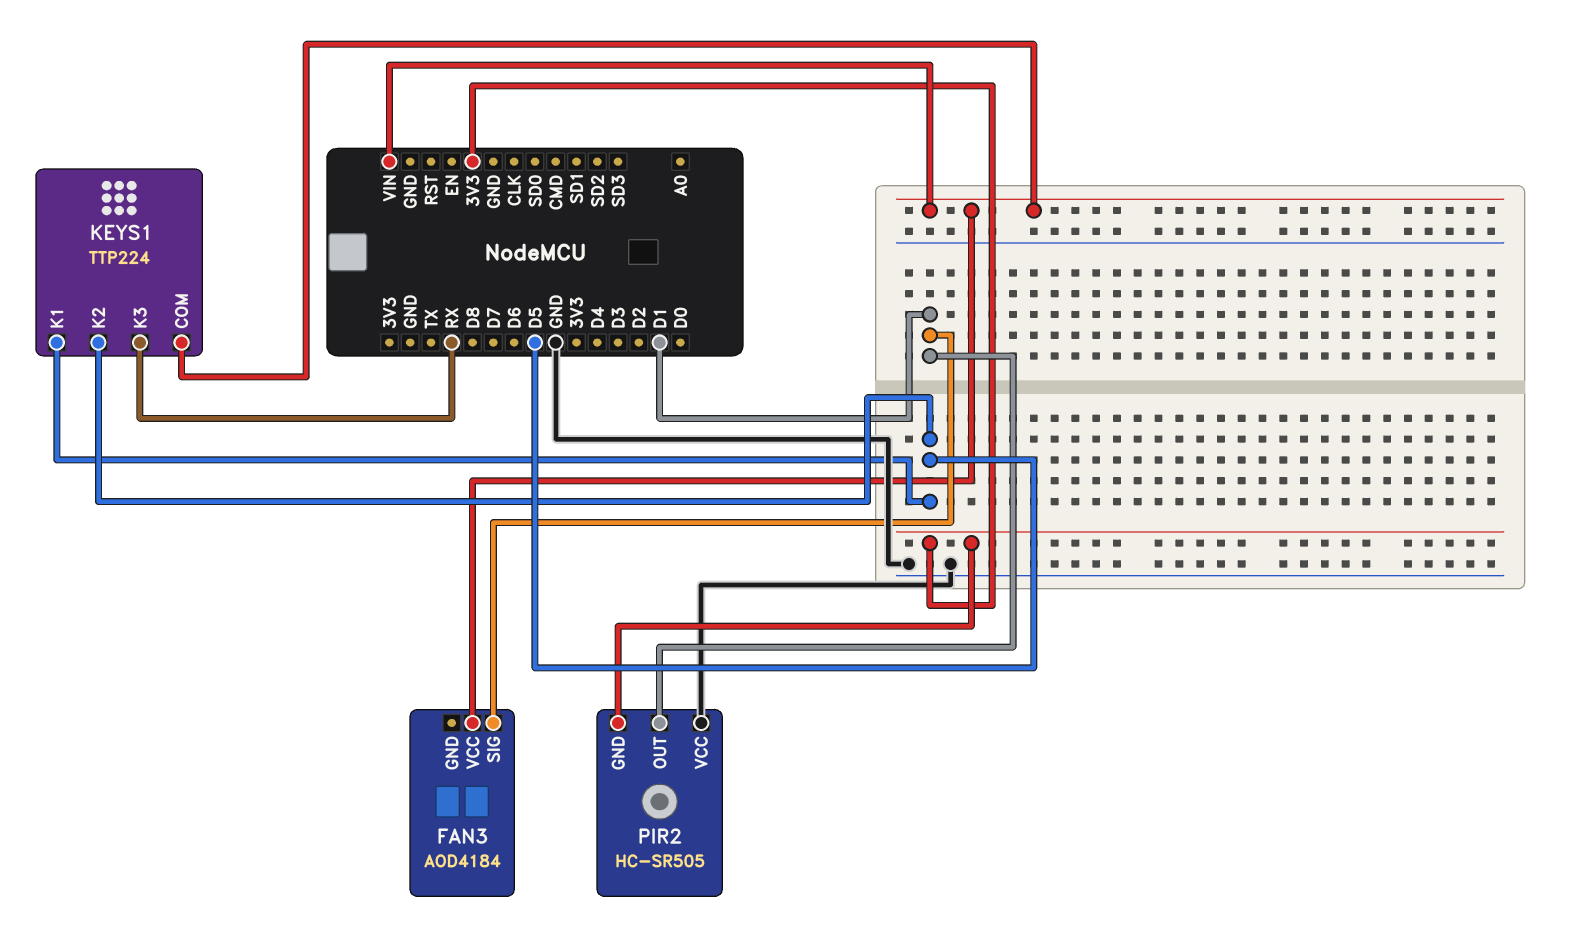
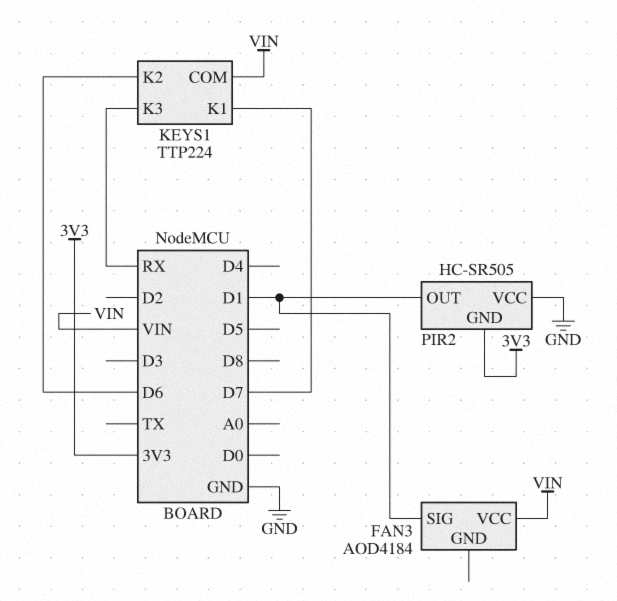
KEYS1 pin K1: D5 -> D7
KEYS1 pin K2: D5 -> D6

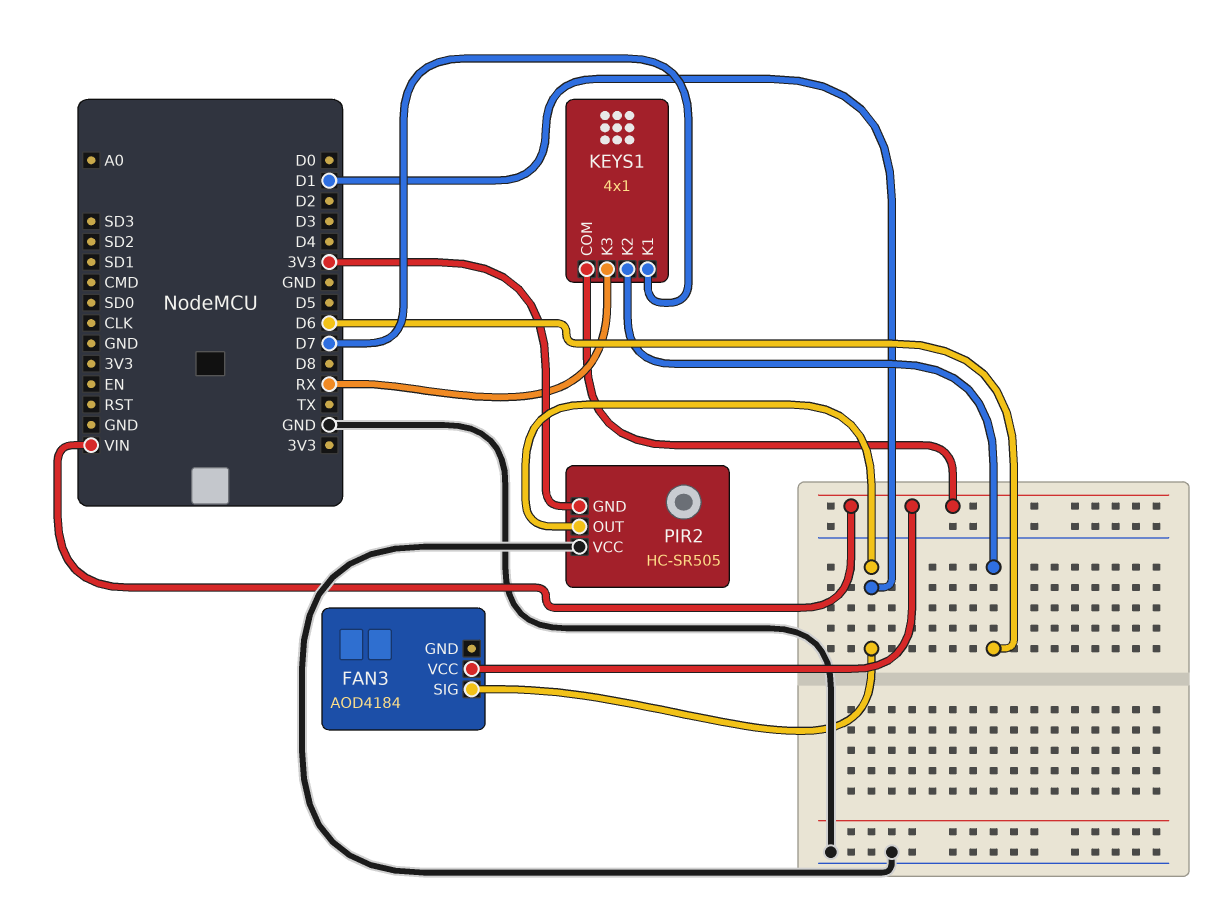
KEYS1: TTP224 -> 4x1

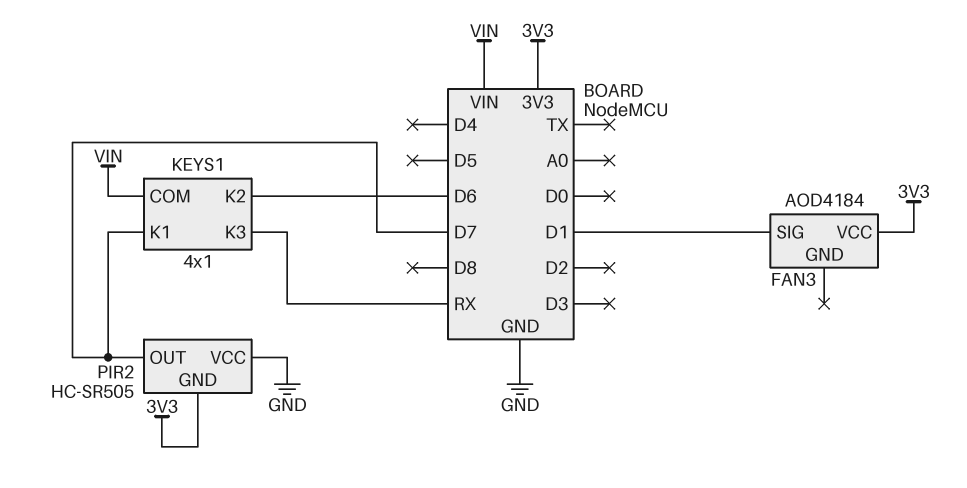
FAN3 pin VCC: VIN -> 3V3
PIR2 pin OUT: D1 -> D7

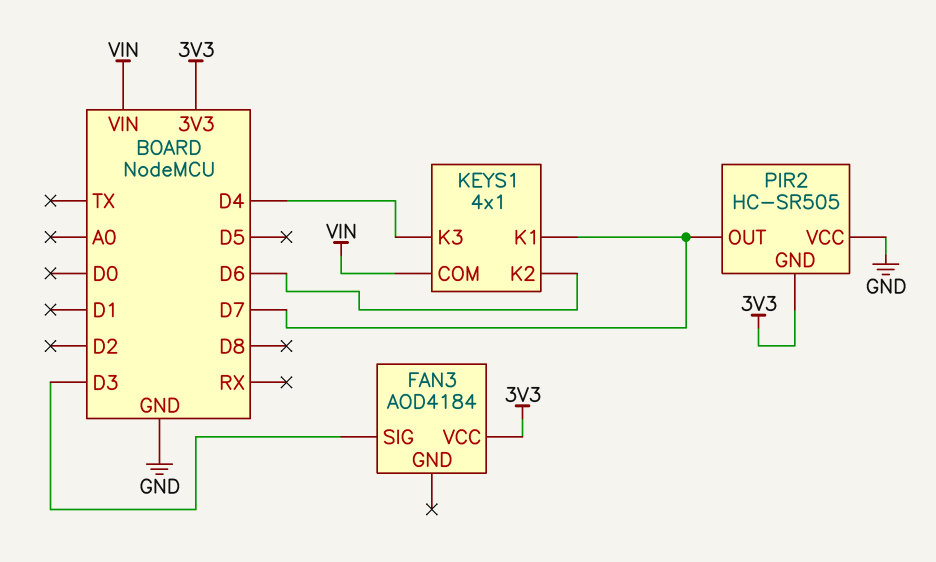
FAN3 pin SIG: D1 -> D3
KEYS1 pin K3: RX -> D4

